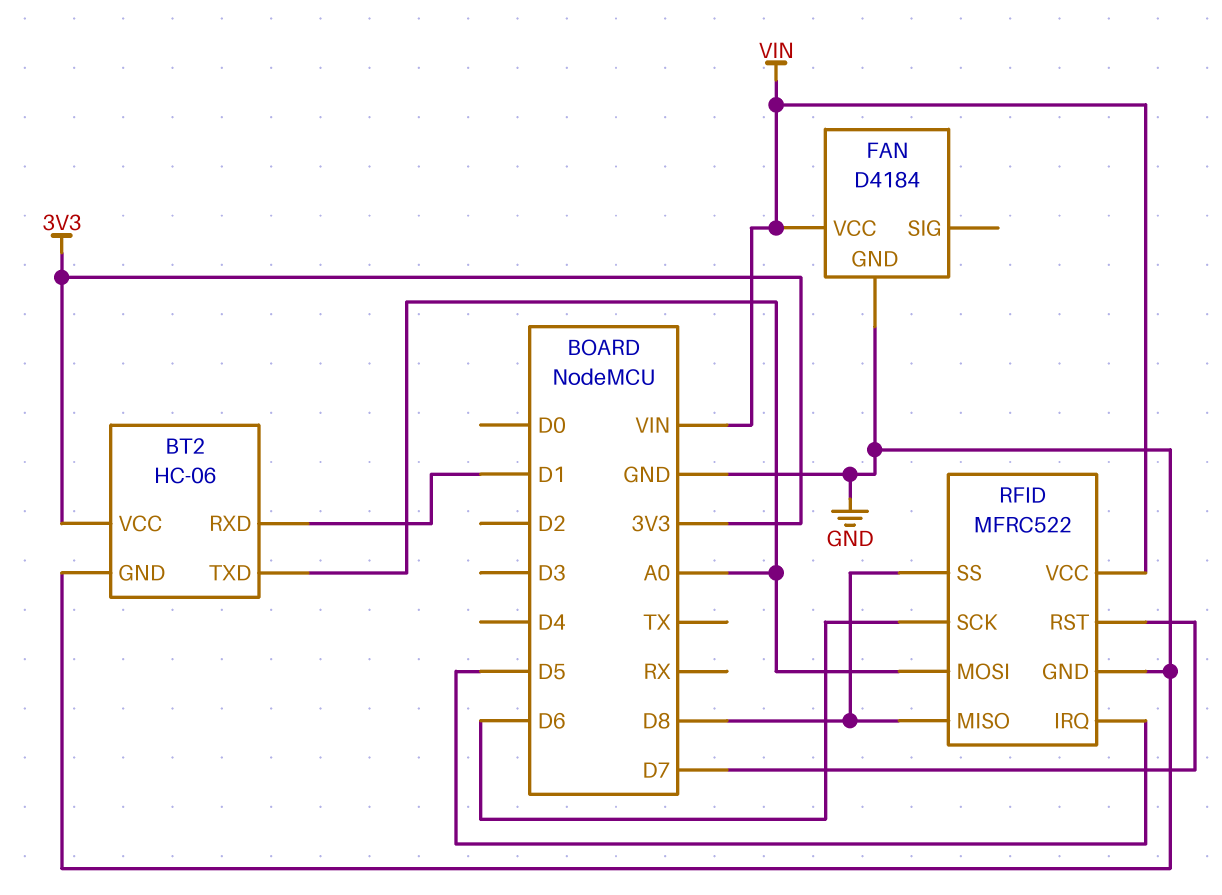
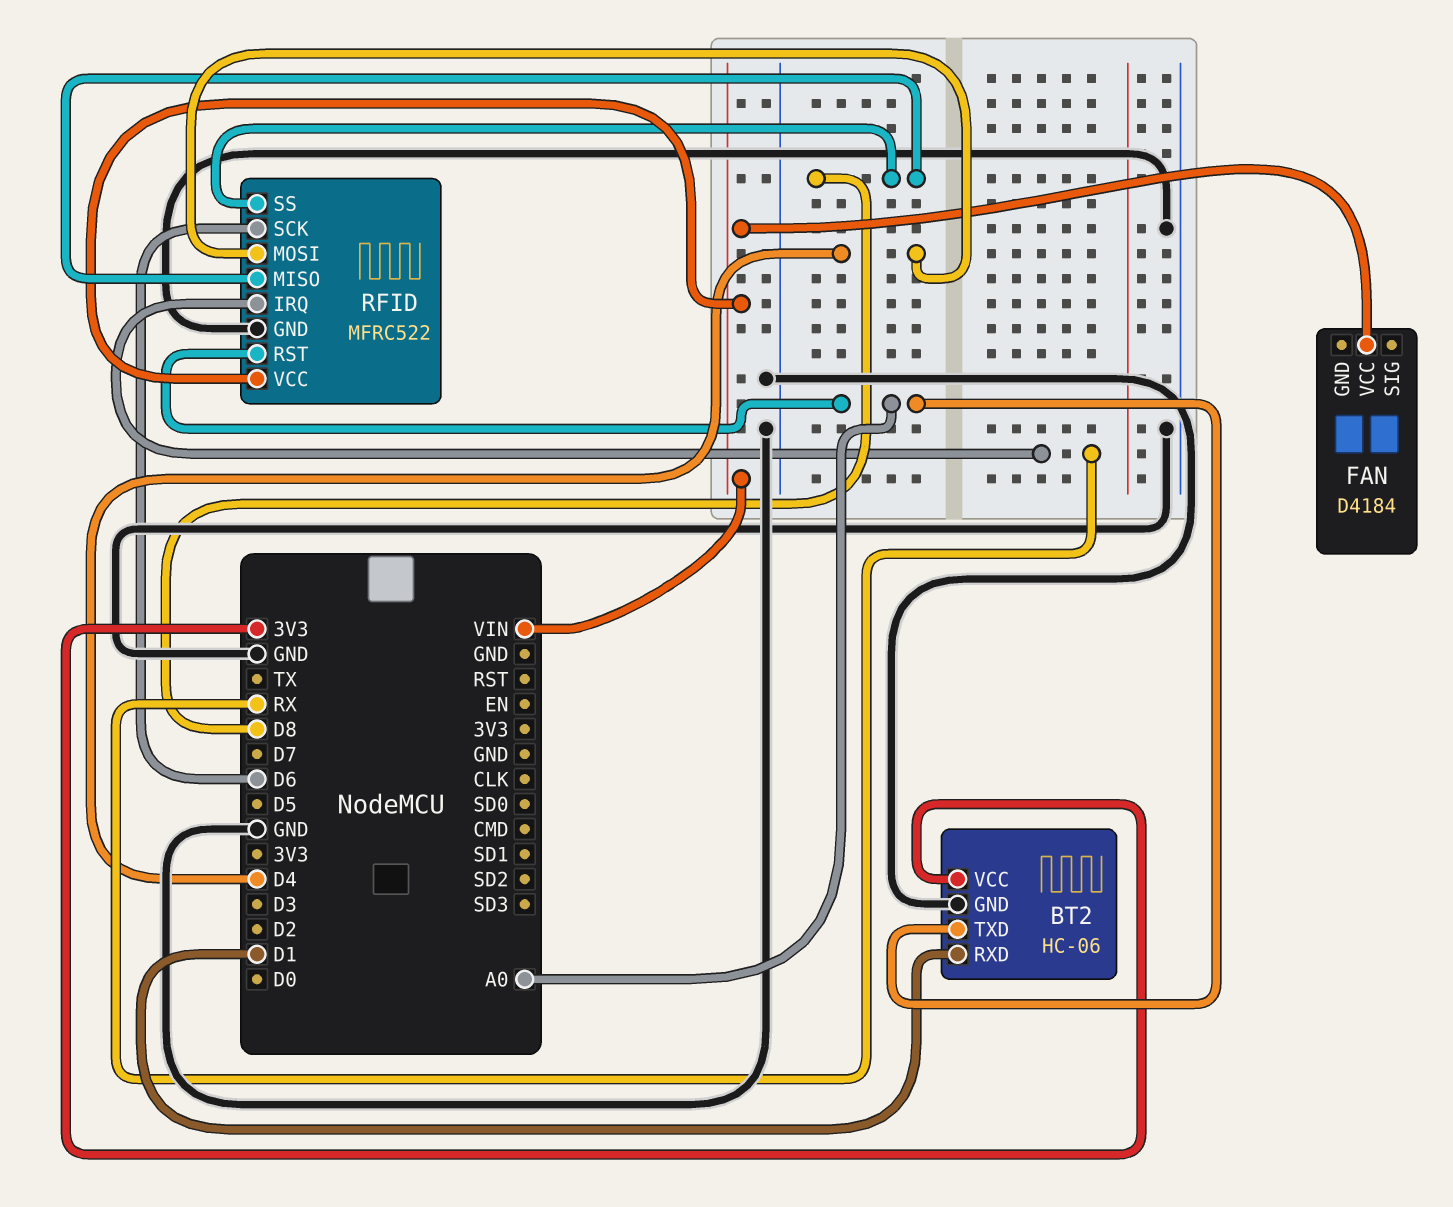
FAN pin GND: GND -> none
RFID pin IRQ: D5 -> RX
RFID pin MOSI: A0 -> D4
RFID pin RST: D7 -> A0

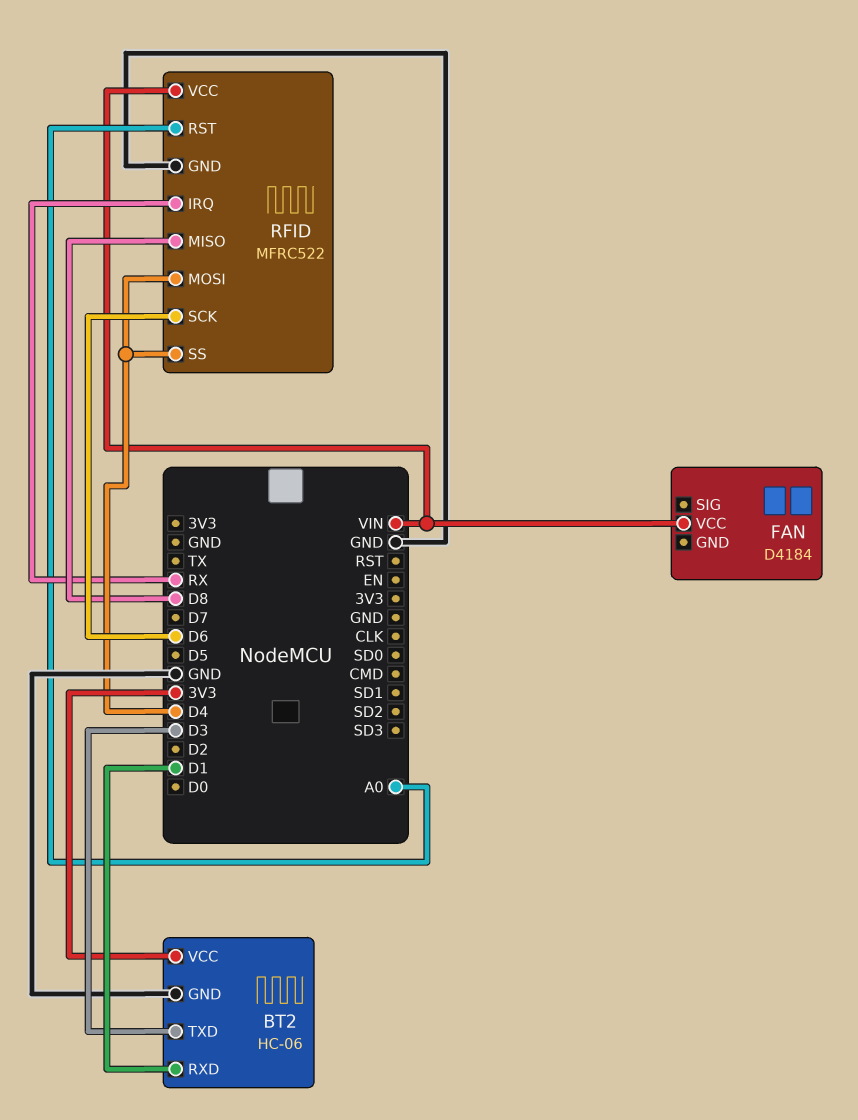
BT2 pin TXD: A0 -> D3
RFID pin SS: D8 -> D4

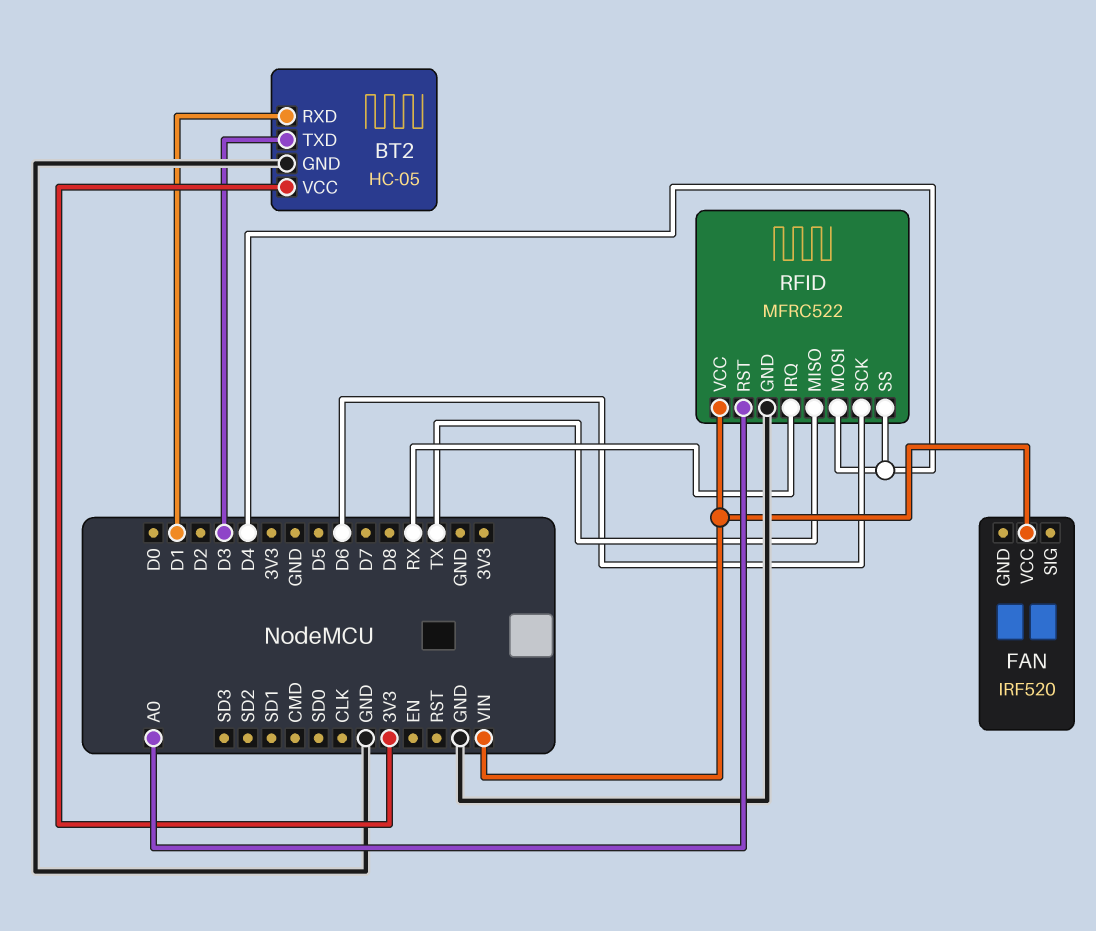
BT2: HC-06 -> HC-05
FAN: D4184 -> IRF520
RFID pin MISO: D8 -> TX

